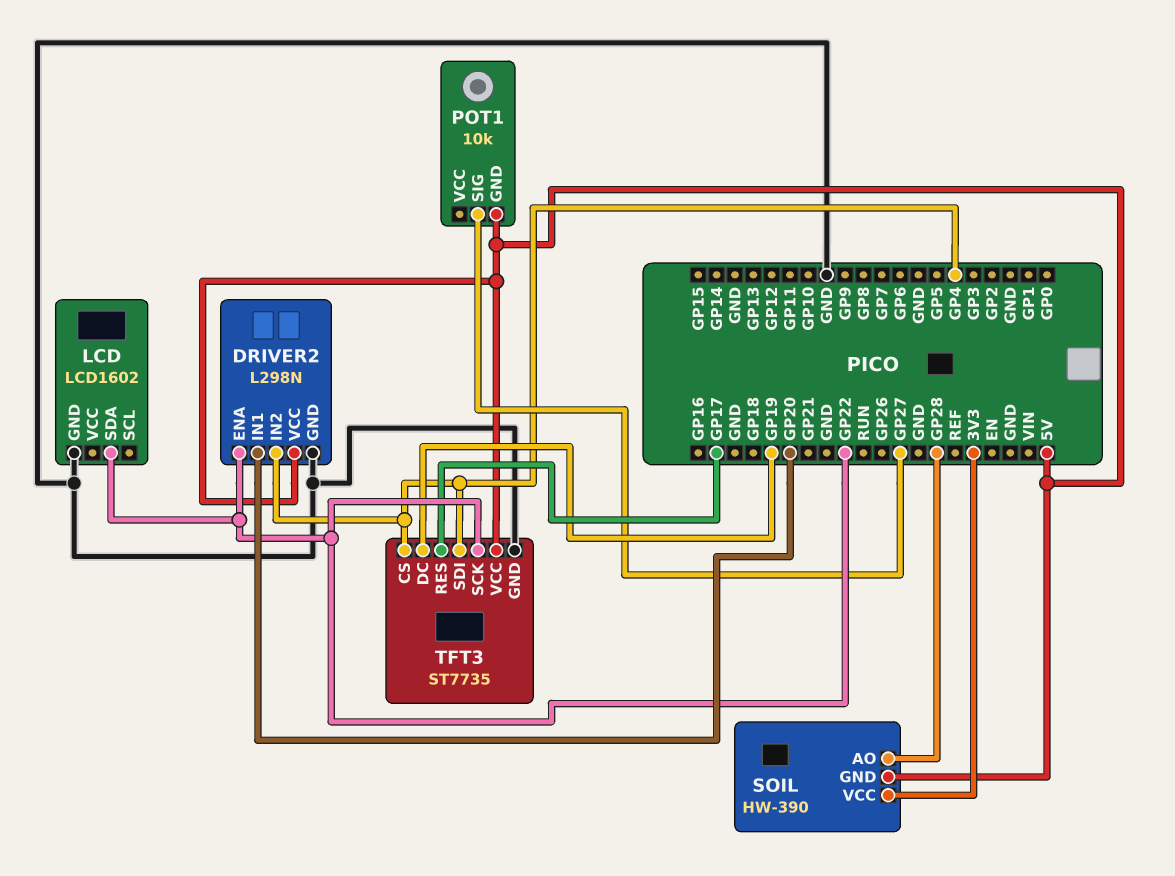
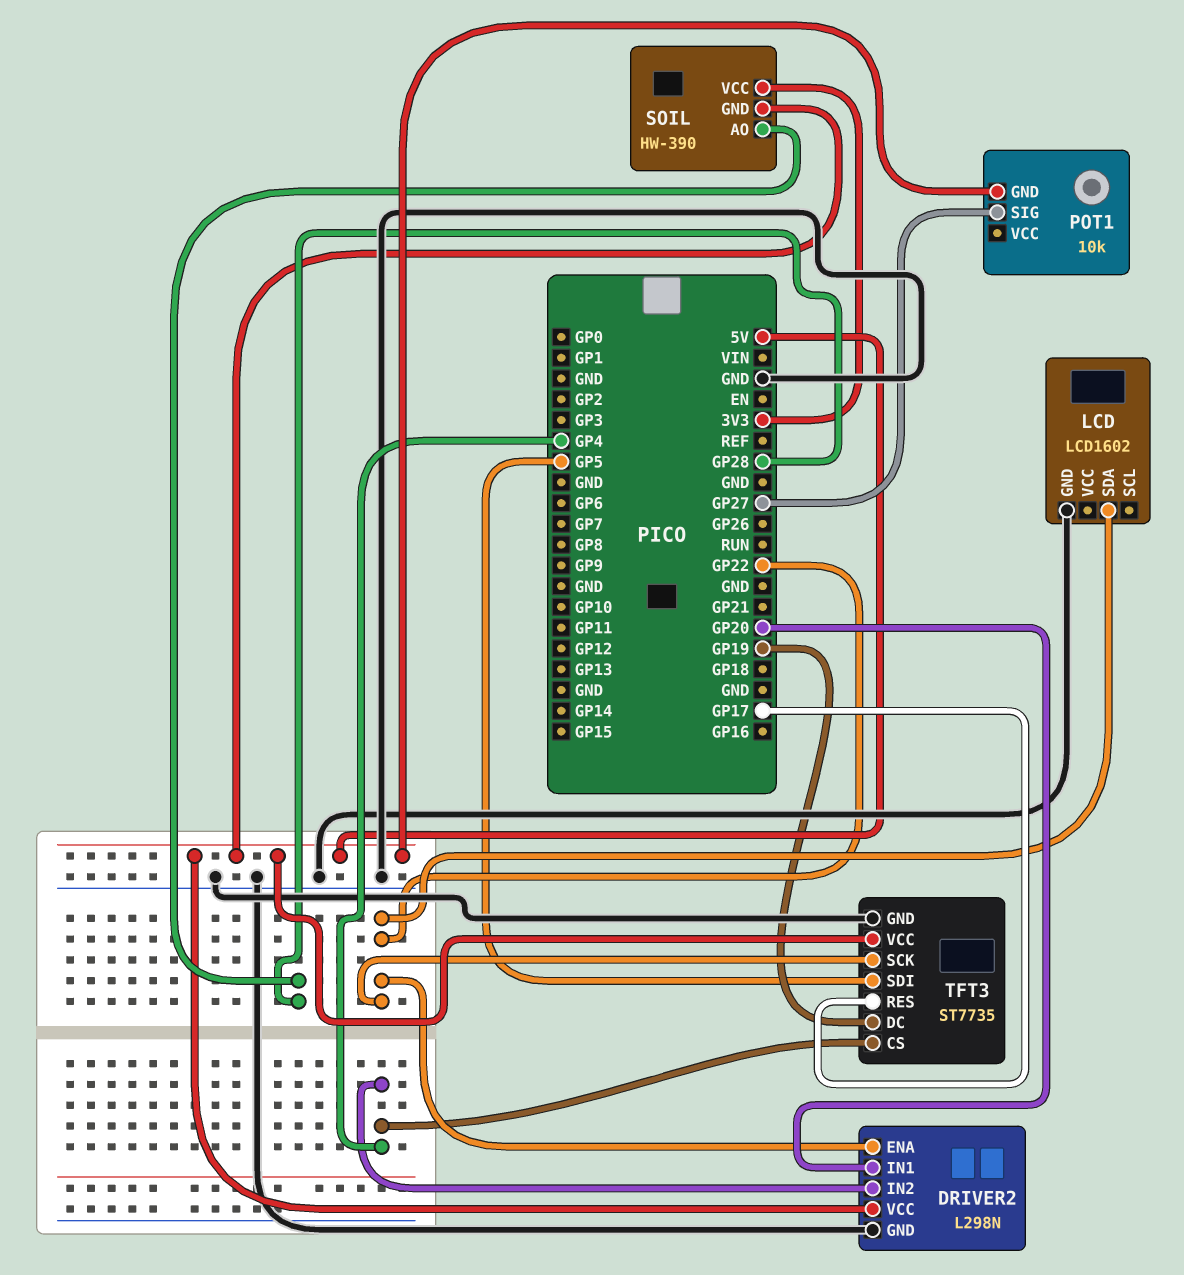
TFT3 pin SDI: GP4 -> GP5

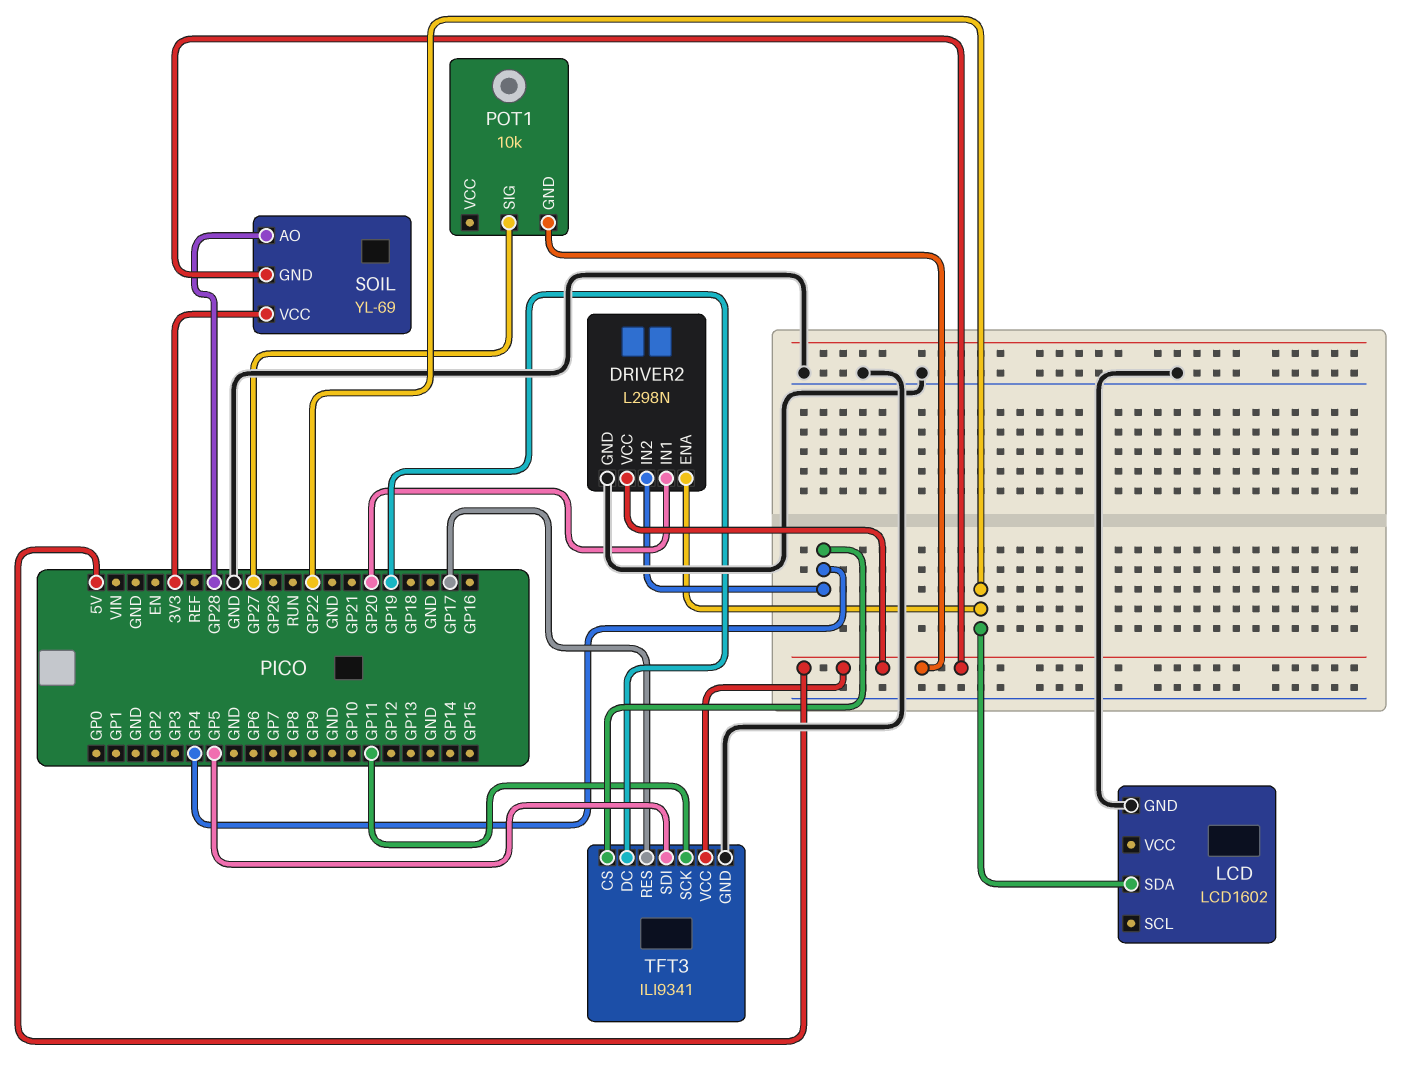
SOIL: HW-390 -> YL-69
TFT3: ST7735 -> ILI9341
TFT3 pin SCK: GP22 -> GP11

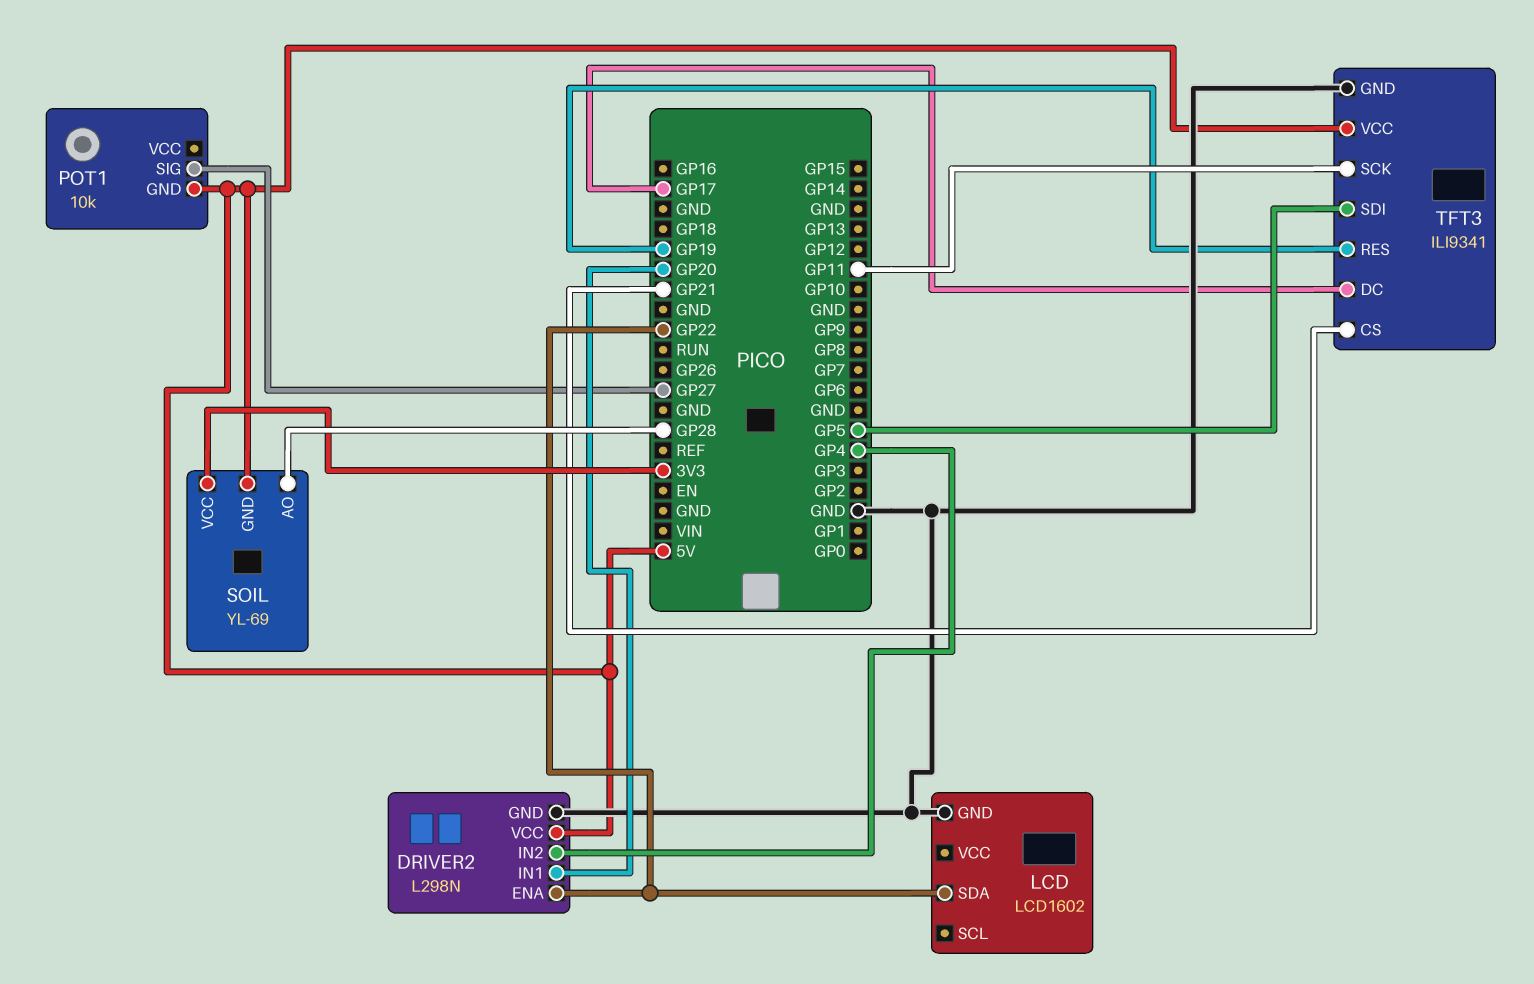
TFT3 pin CS: GP4 -> GP21
TFT3 pin DC: GP19 -> GP17
TFT3 pin RES: GP17 -> GP19

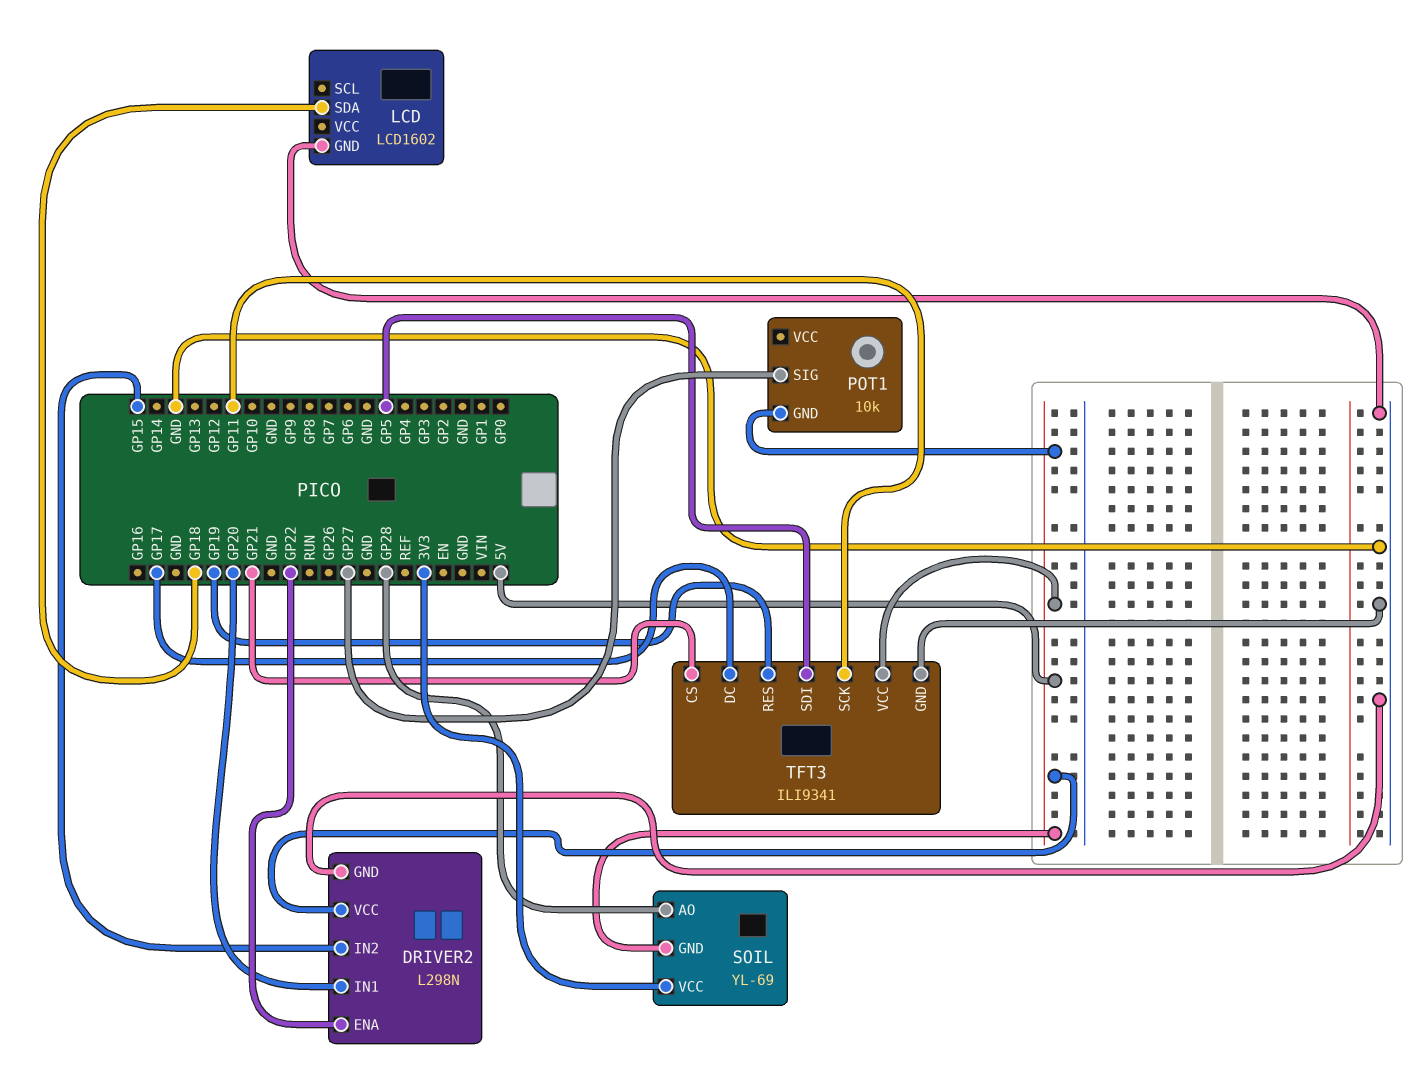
DRIVER2 pin IN2: GP4 -> GP15
LCD pin SDA: GP22 -> GP18

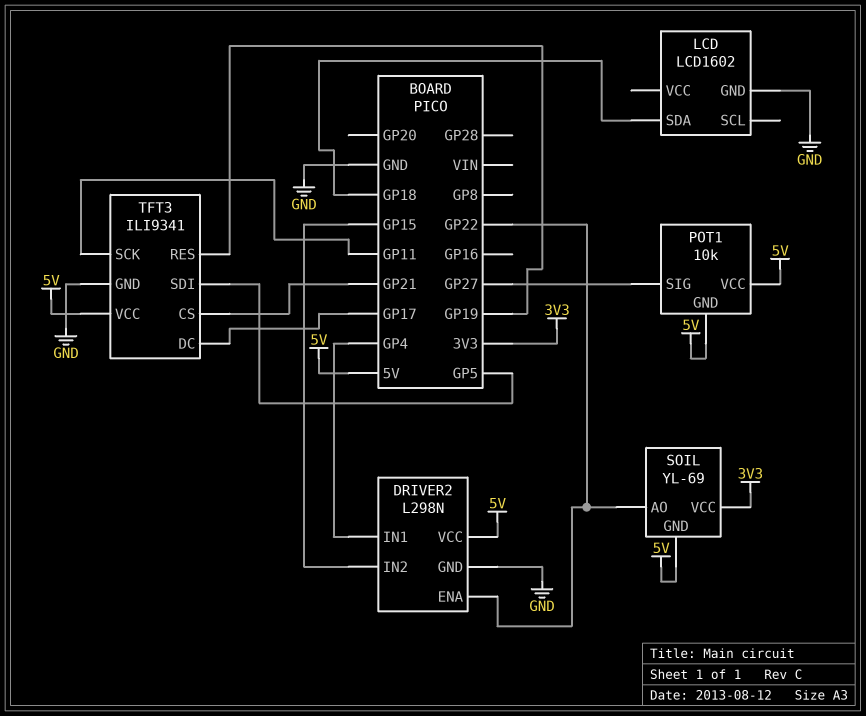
DRIVER2 pin IN1: GP20 -> GP4
POT1 pin VCC: none -> 5V
SOIL pin AO: GP28 -> GP22

